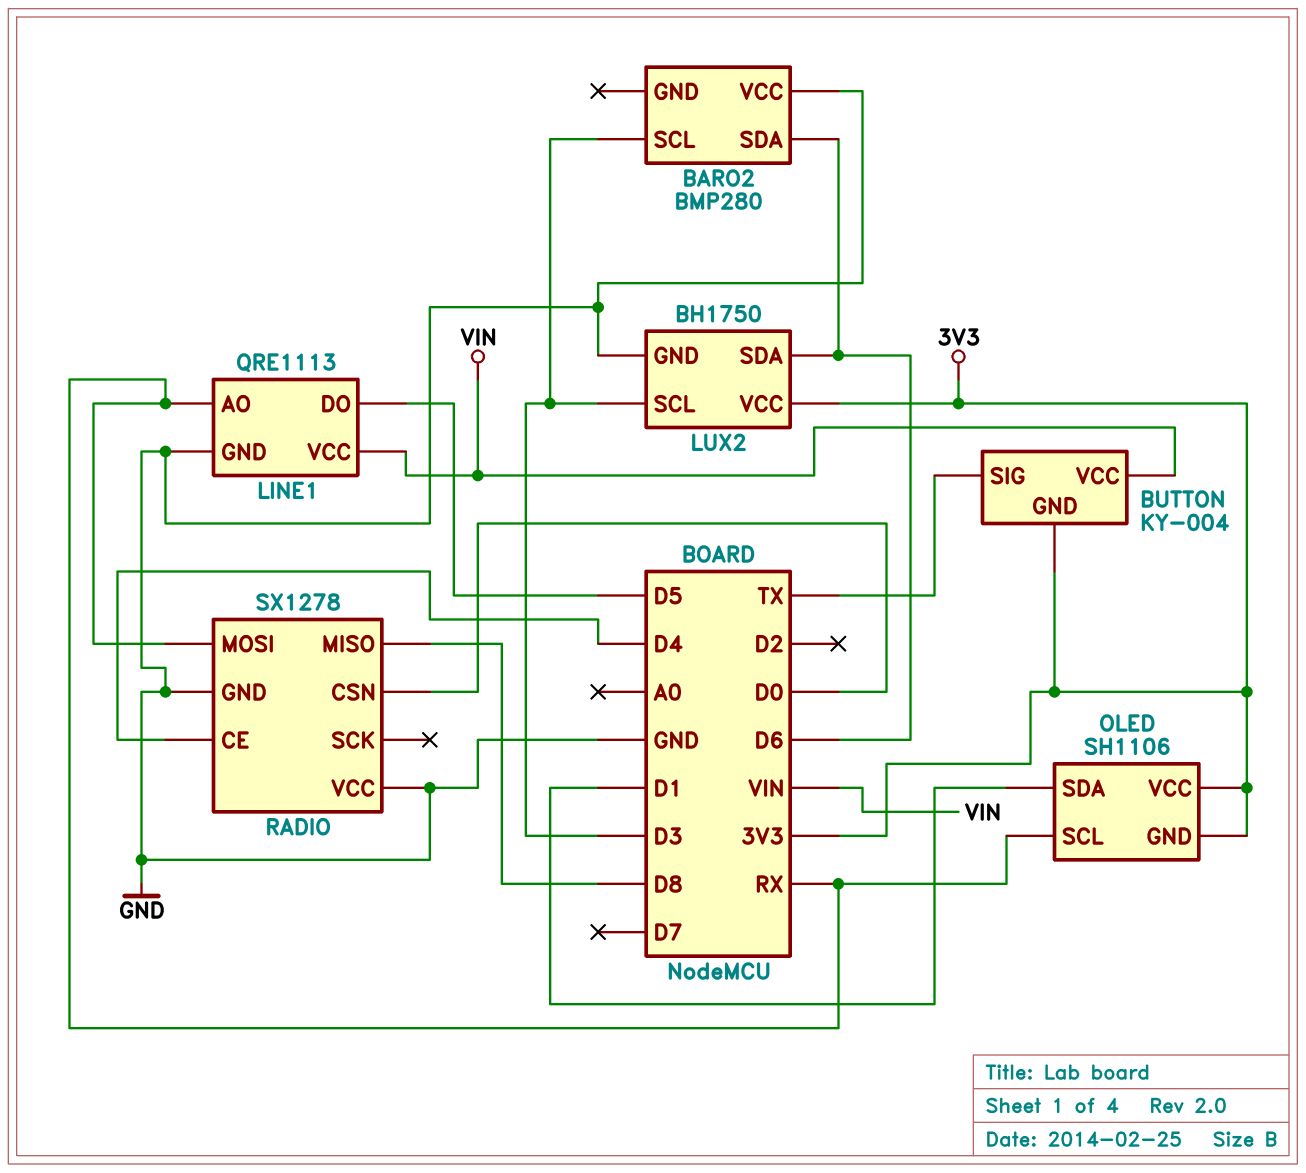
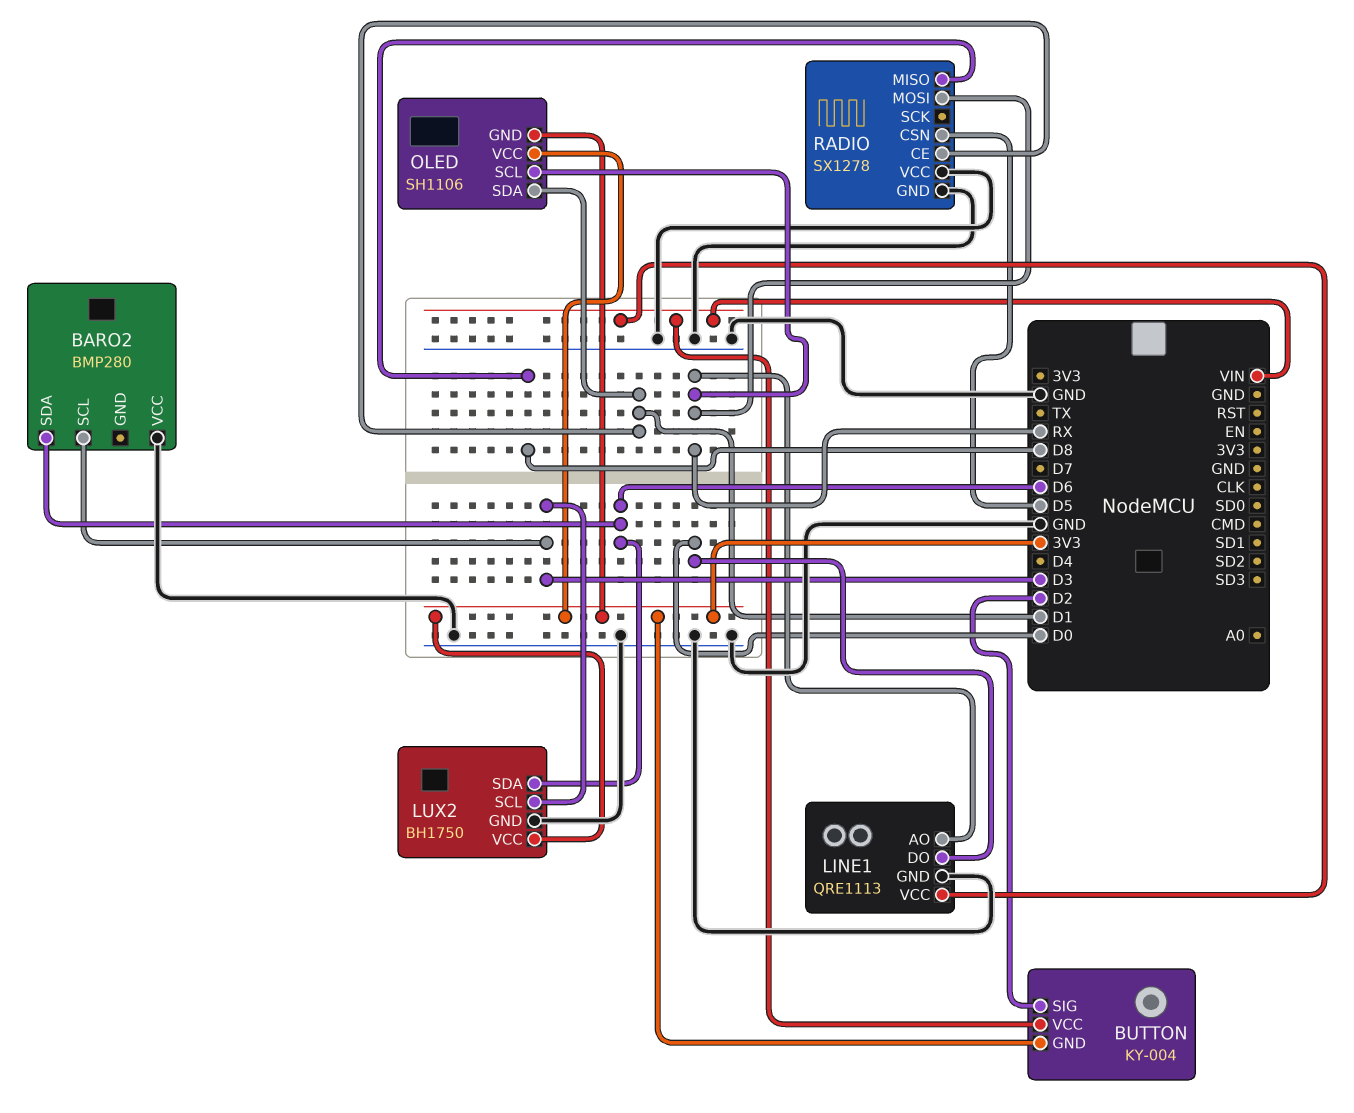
BUTTON pin SIG: TX -> D2
LINE1 pin DO: D5 -> D0
RADIO pin CE: D4 -> D1
RADIO pin CSN: D0 -> D5

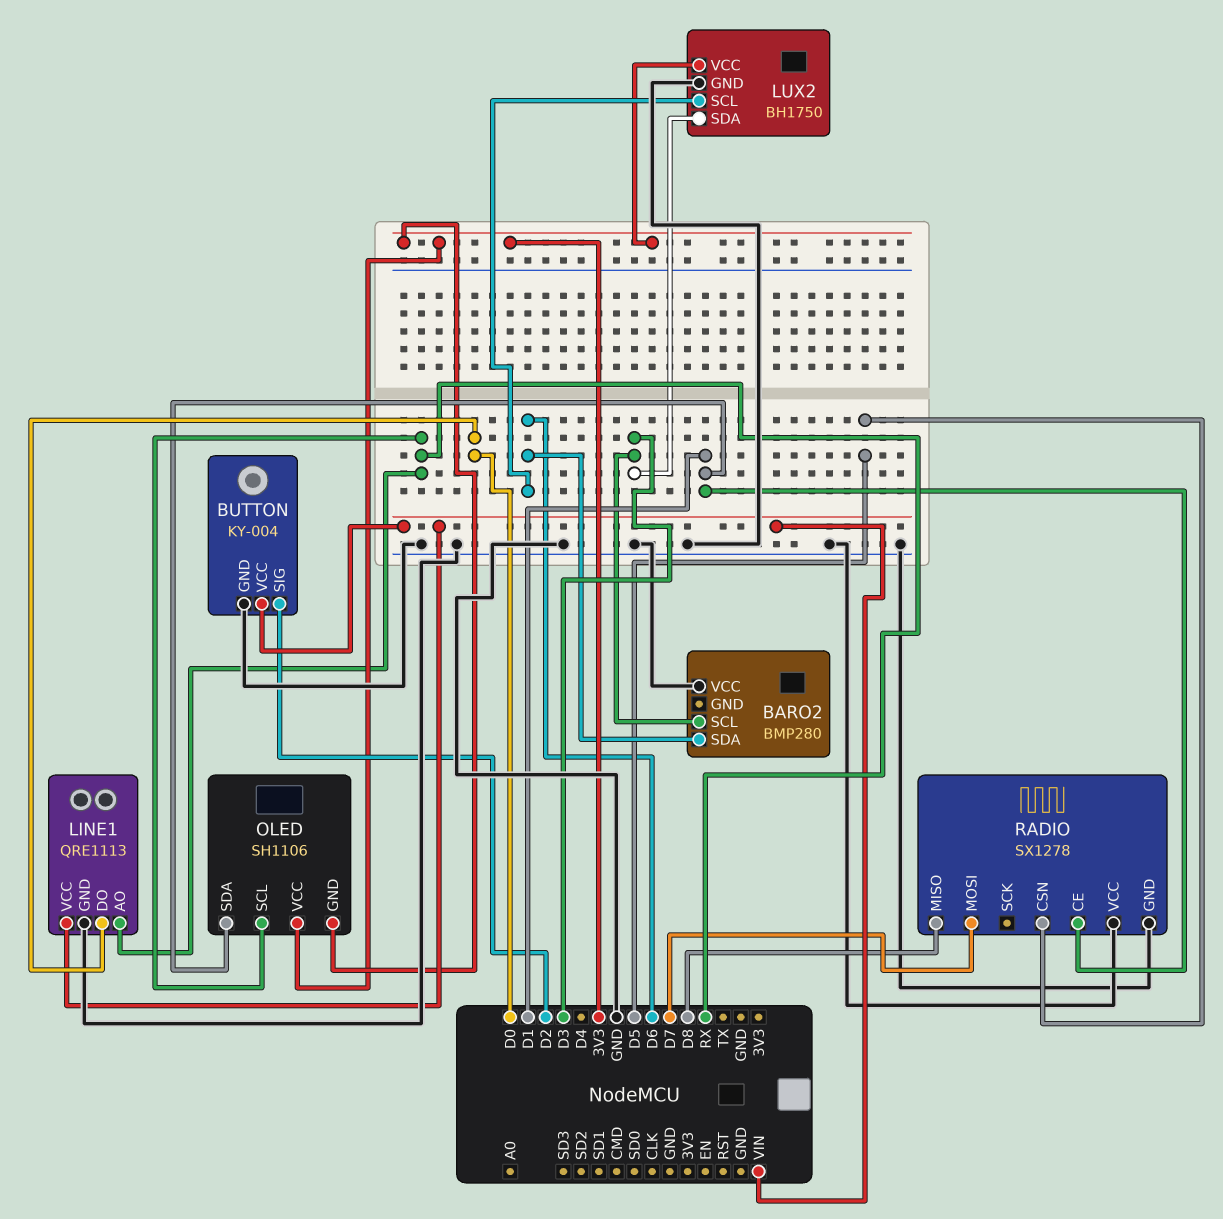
BUTTON pin GND: 3V3 -> GND
LUX2 pin SCL: D3 -> D6
LUX2 pin SDA: D6 -> D3
RADIO pin MOSI: RX -> D7

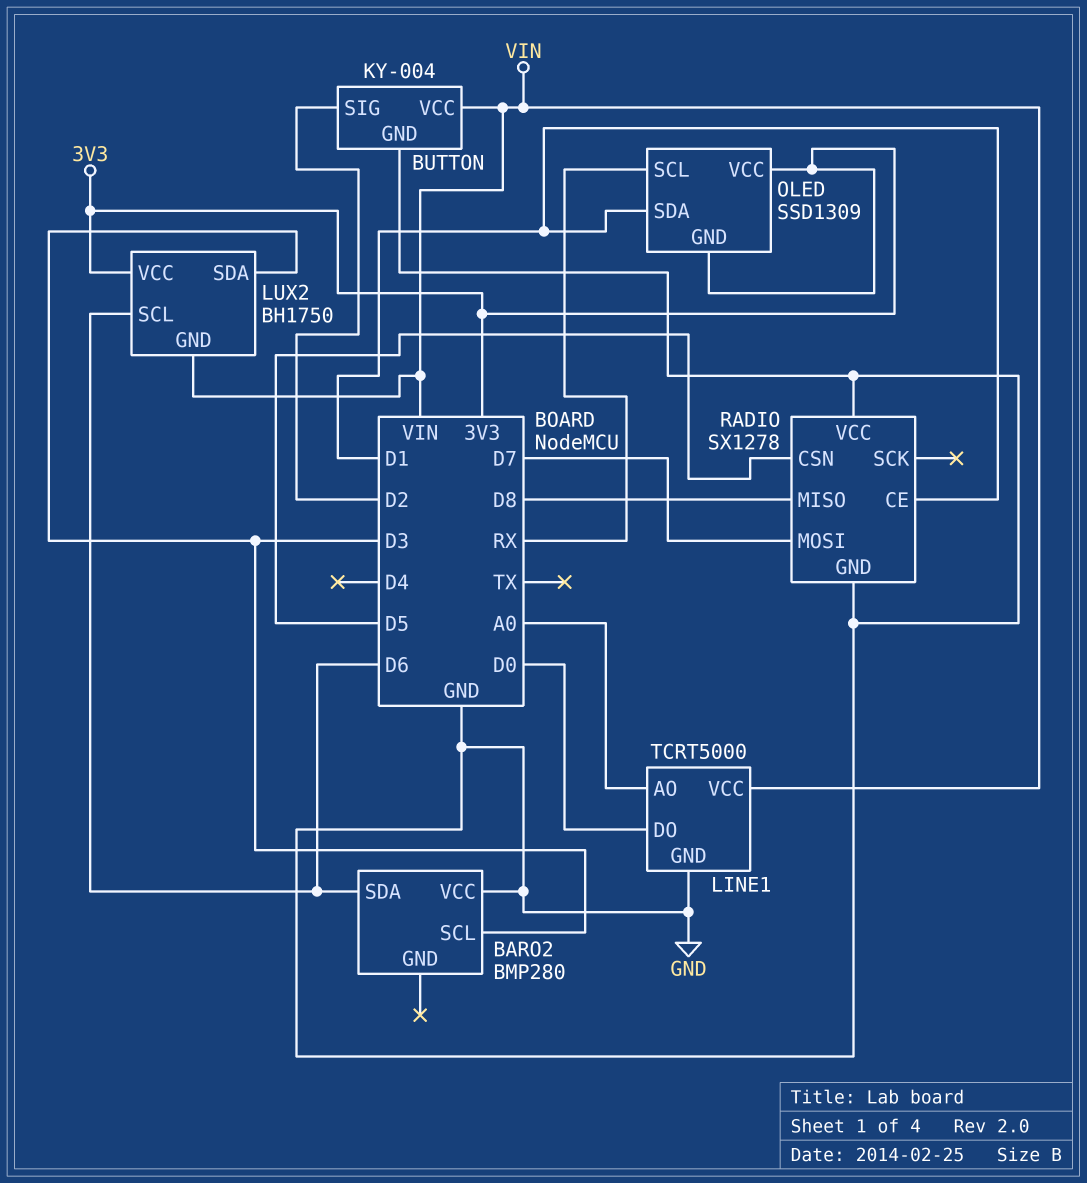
LINE1: QRE1113 -> TCRT5000
LINE1 pin AO: RX -> A0
LUX2 pin GND: GND -> VIN
OLED: SH1106 -> SSD1309

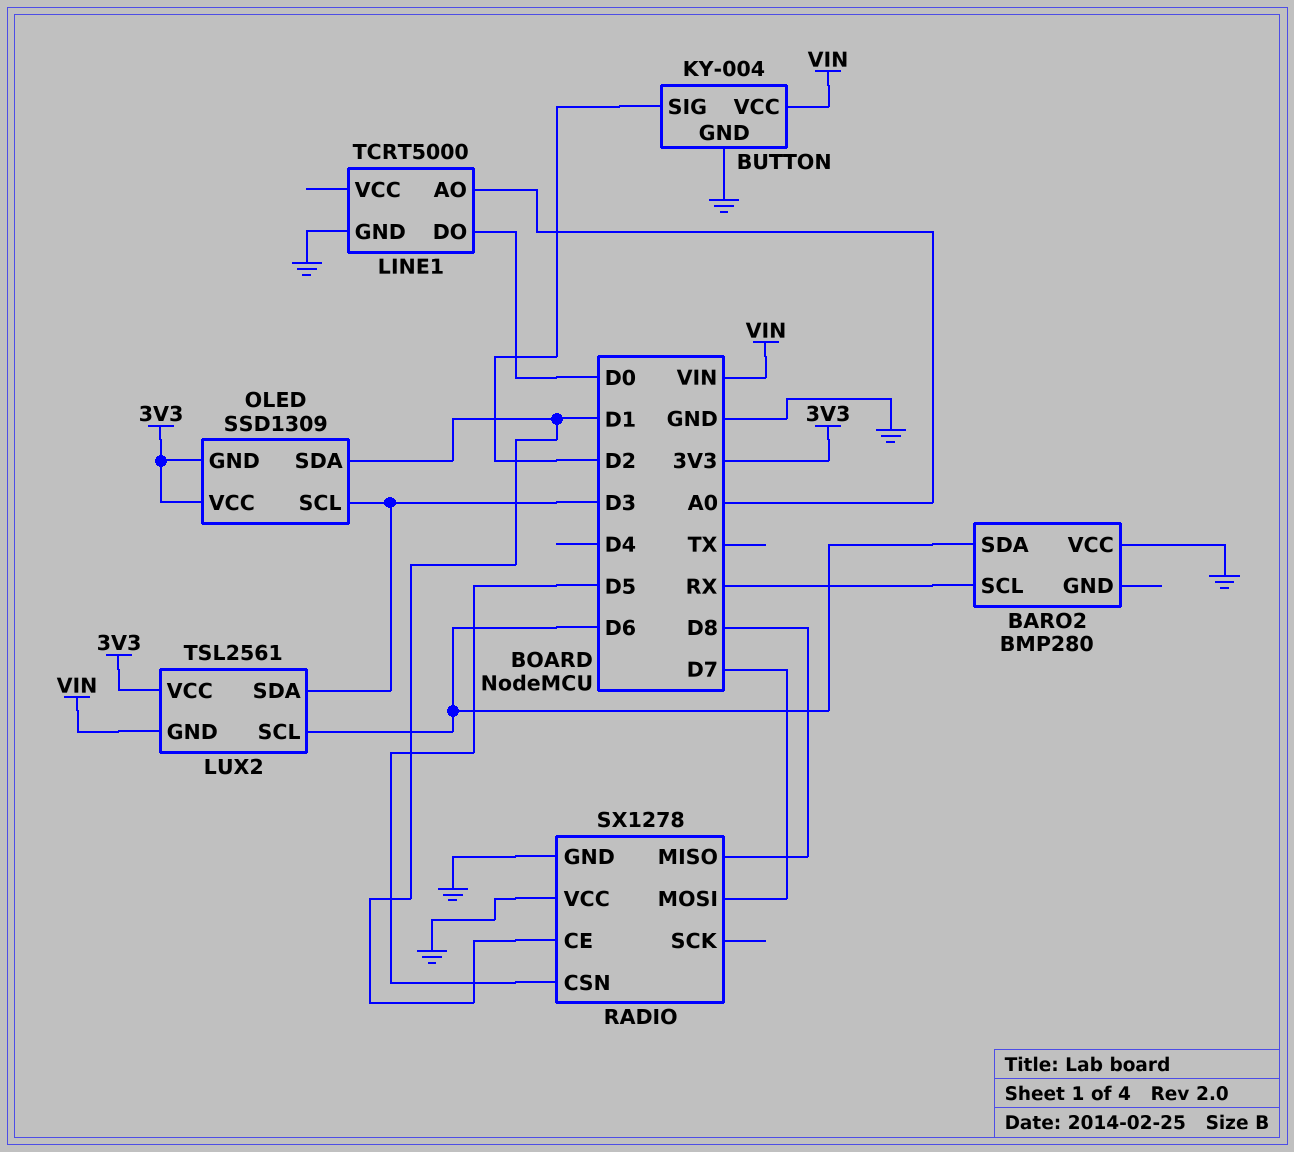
BARO2 pin SCL: D3 -> RX
LINE1 pin VCC: VIN -> none
LUX2: BH1750 -> TSL2561
OLED pin SCL: RX -> D3

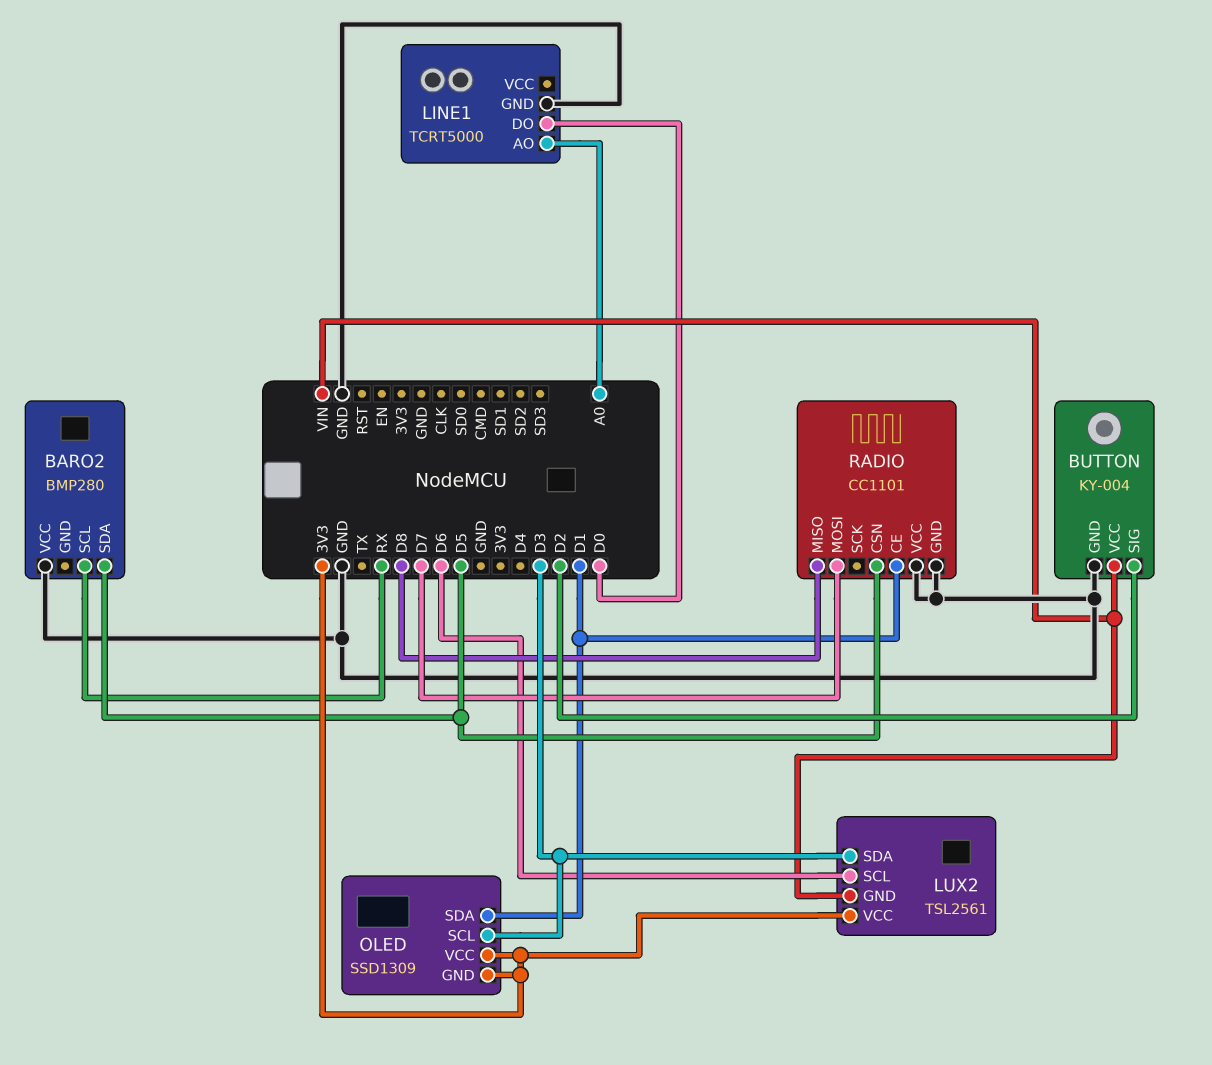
BARO2 pin SDA: D6 -> D5
RADIO: SX1278 -> CC1101

